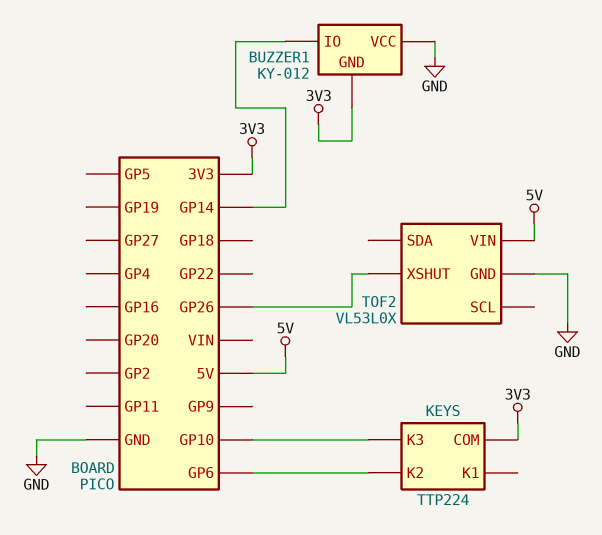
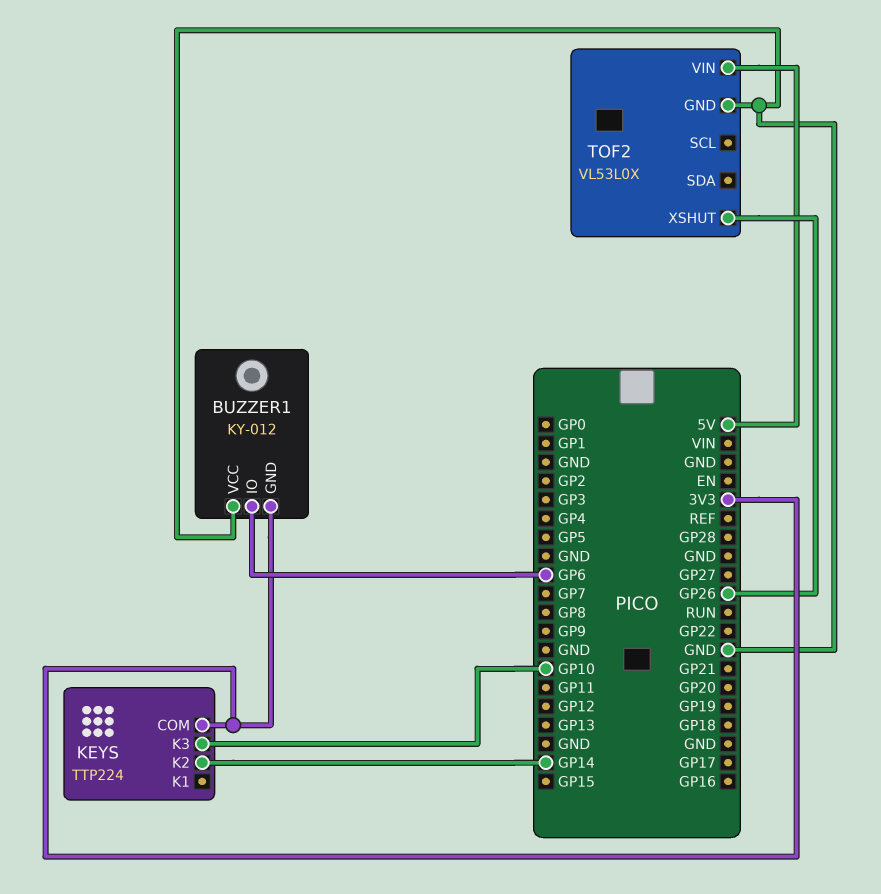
BUZZER1 pin IO: GP14 -> GP6
KEYS pin K2: GP6 -> GP14

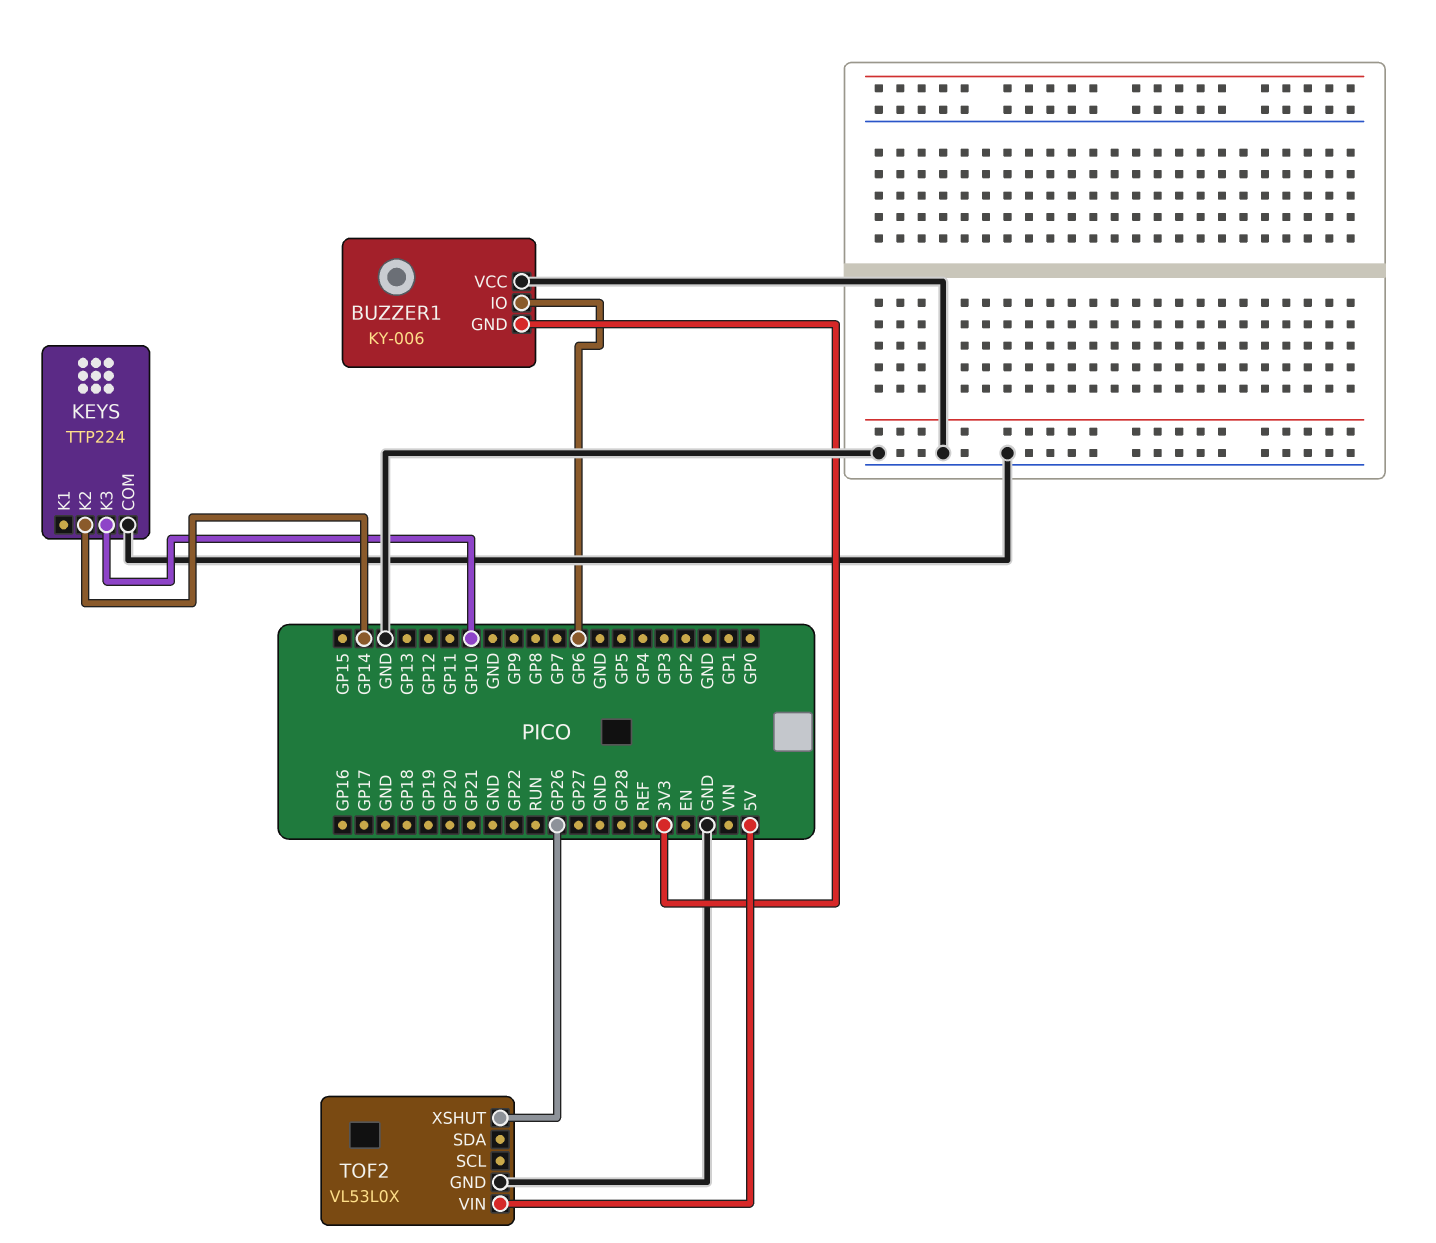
BUZZER1: KY-012 -> KY-006
KEYS pin COM: 3V3 -> GND

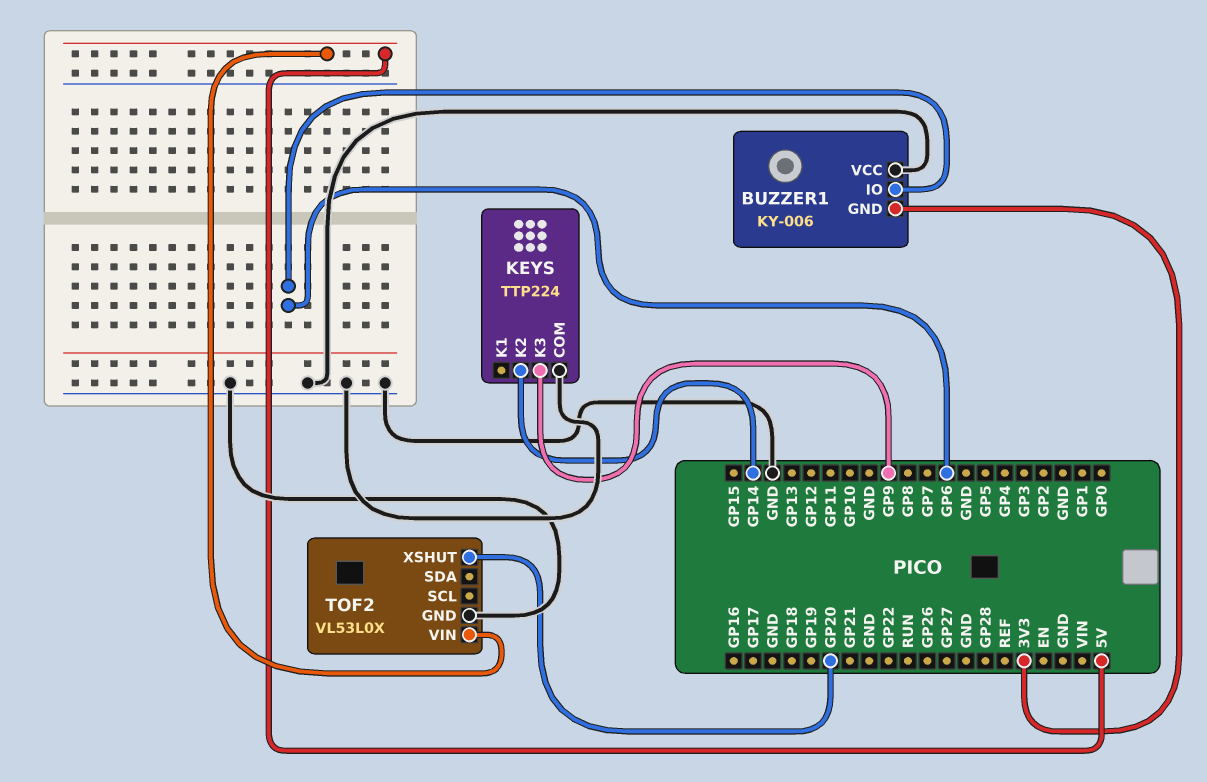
KEYS pin K3: GP10 -> GP9
TOF2 pin XSHUT: GP26 -> GP20

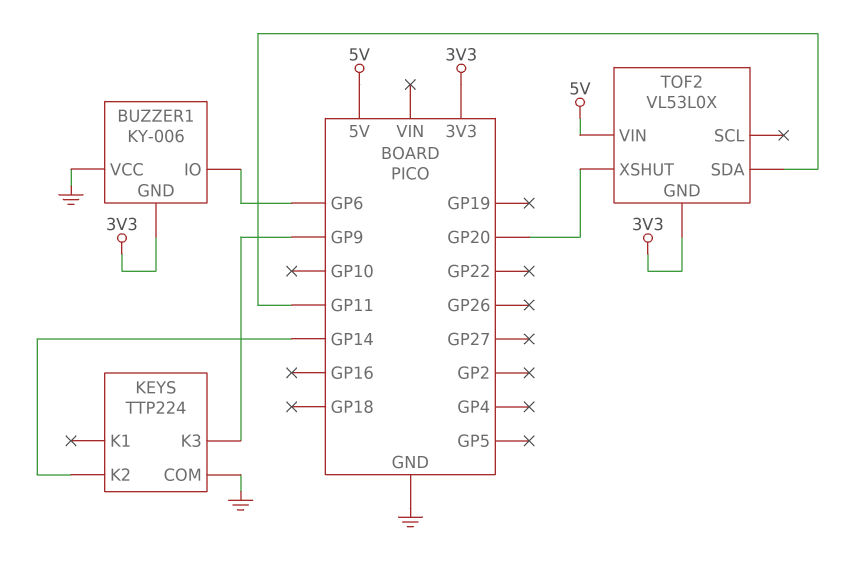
TOF2 pin GND: GND -> 3V3
TOF2 pin SDA: none -> GP11

